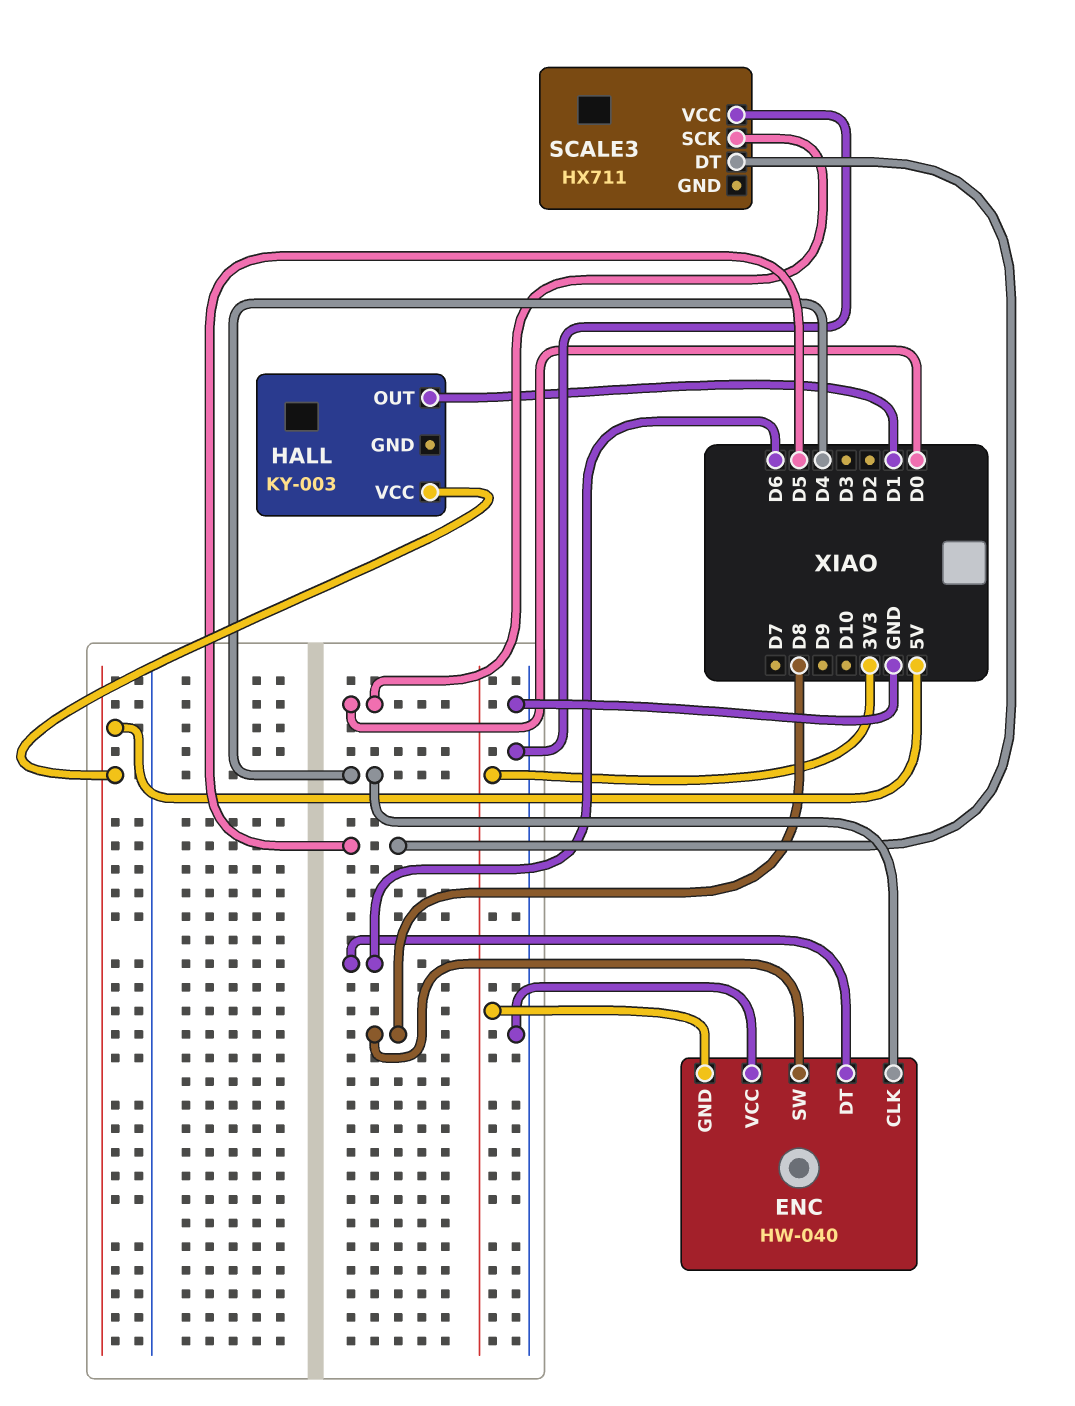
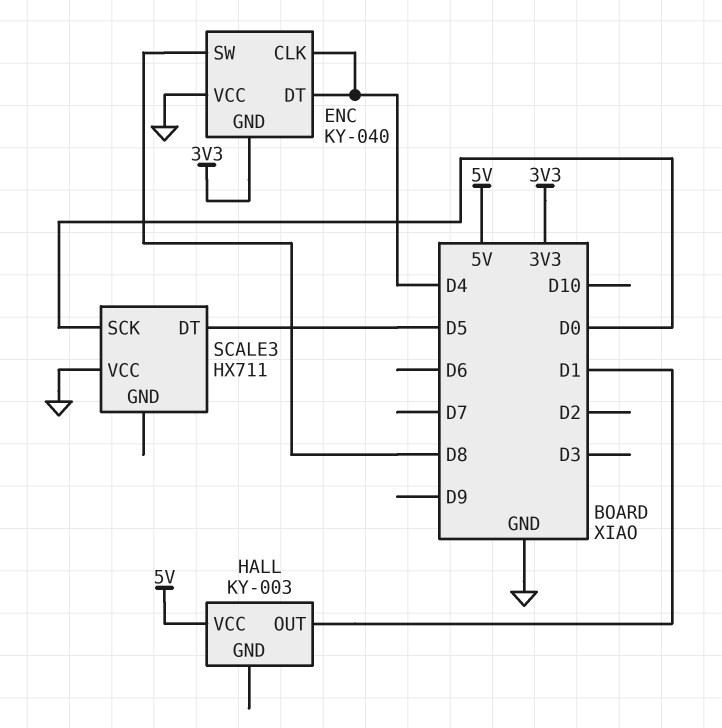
ENC: HW-040 -> KY-040
ENC pin DT: D6 -> D4

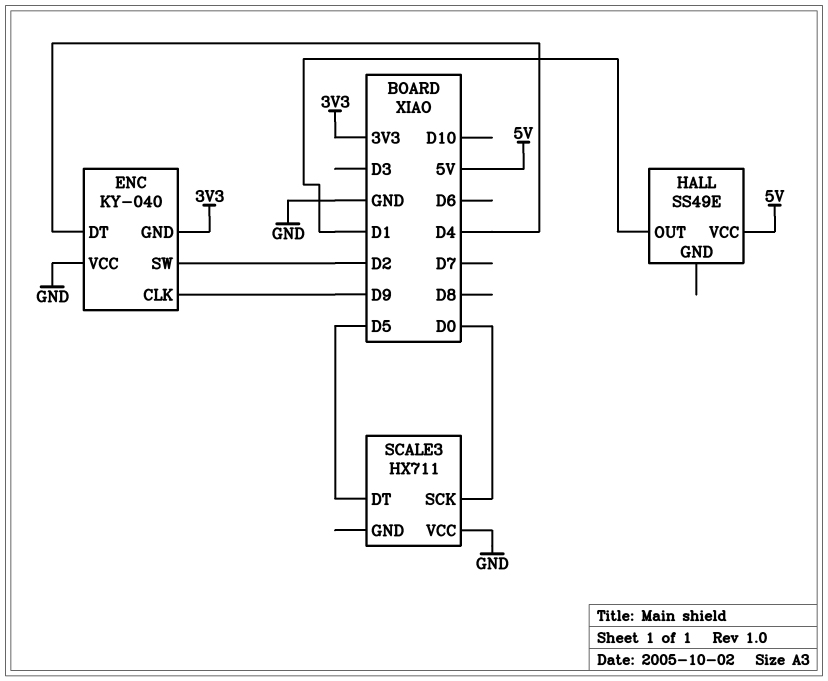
ENC pin CLK: D4 -> D9
ENC pin SW: D8 -> D2
HALL: KY-003 -> SS49E

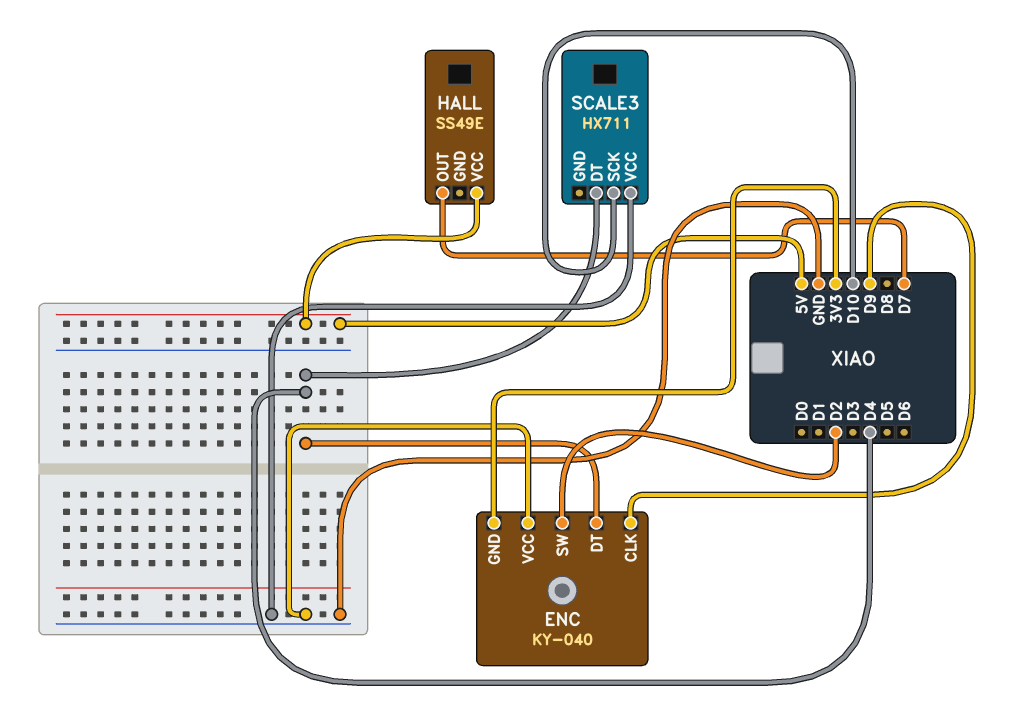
HALL pin OUT: D1 -> D7
SCALE3 pin DT: D5 -> D4
SCALE3 pin SCK: D0 -> D10

